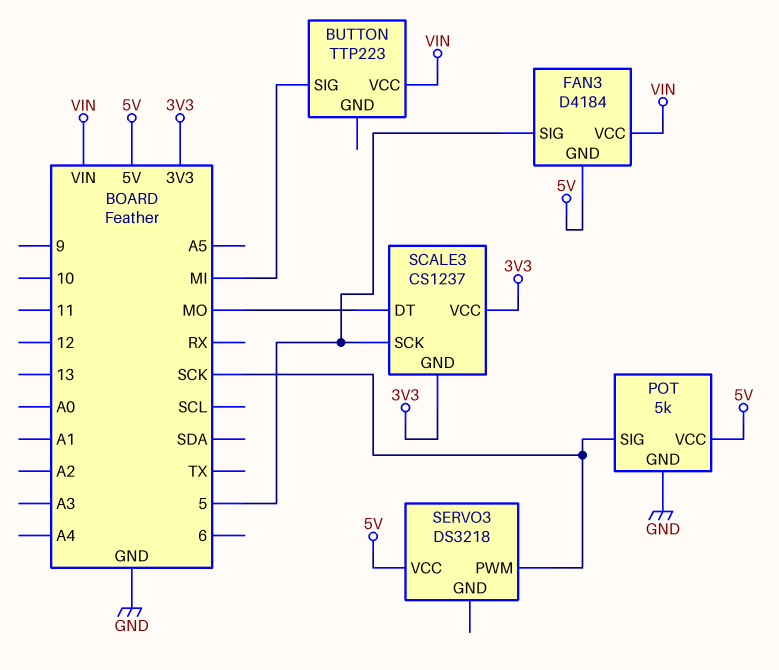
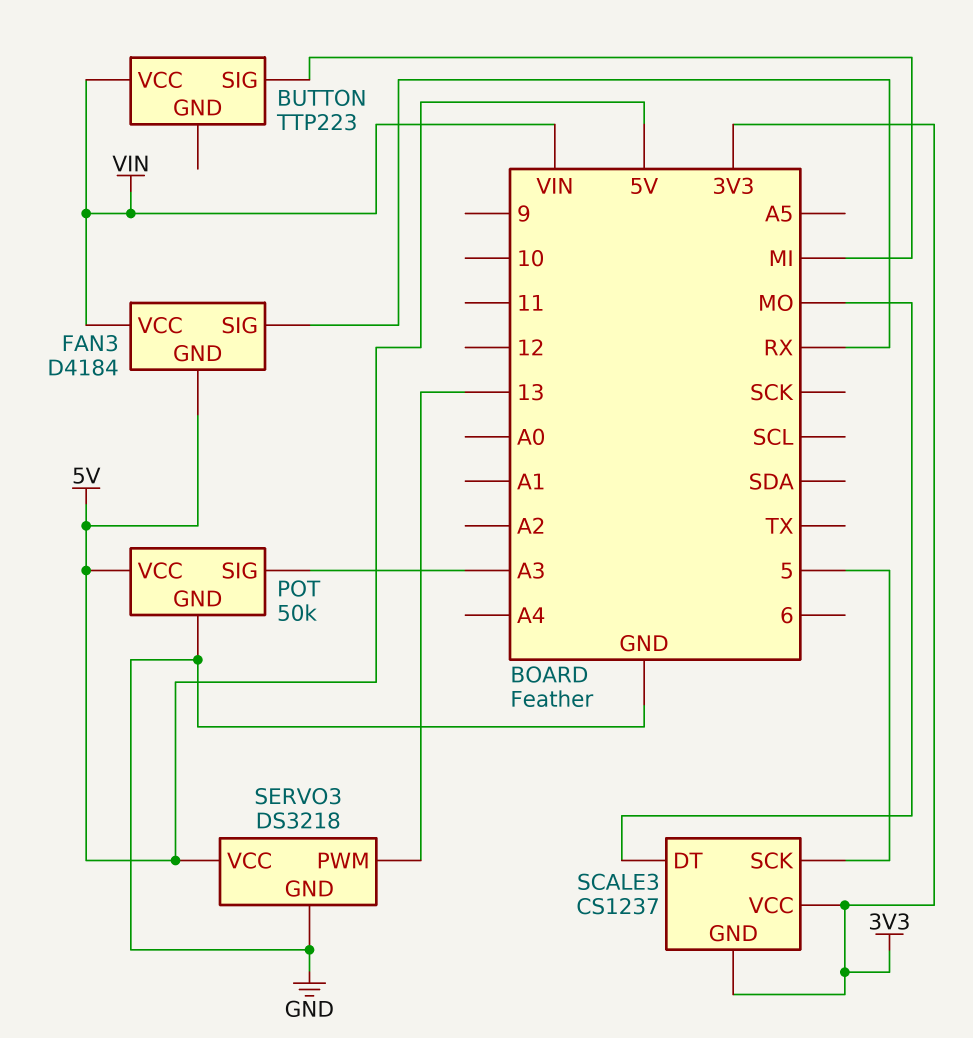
FAN3 pin SIG: 5 -> RX
POT: 5k -> 50k
POT pin SIG: SCK -> A3
SERVO3 pin GND: none -> GND
SERVO3 pin PWM: SCK -> 13

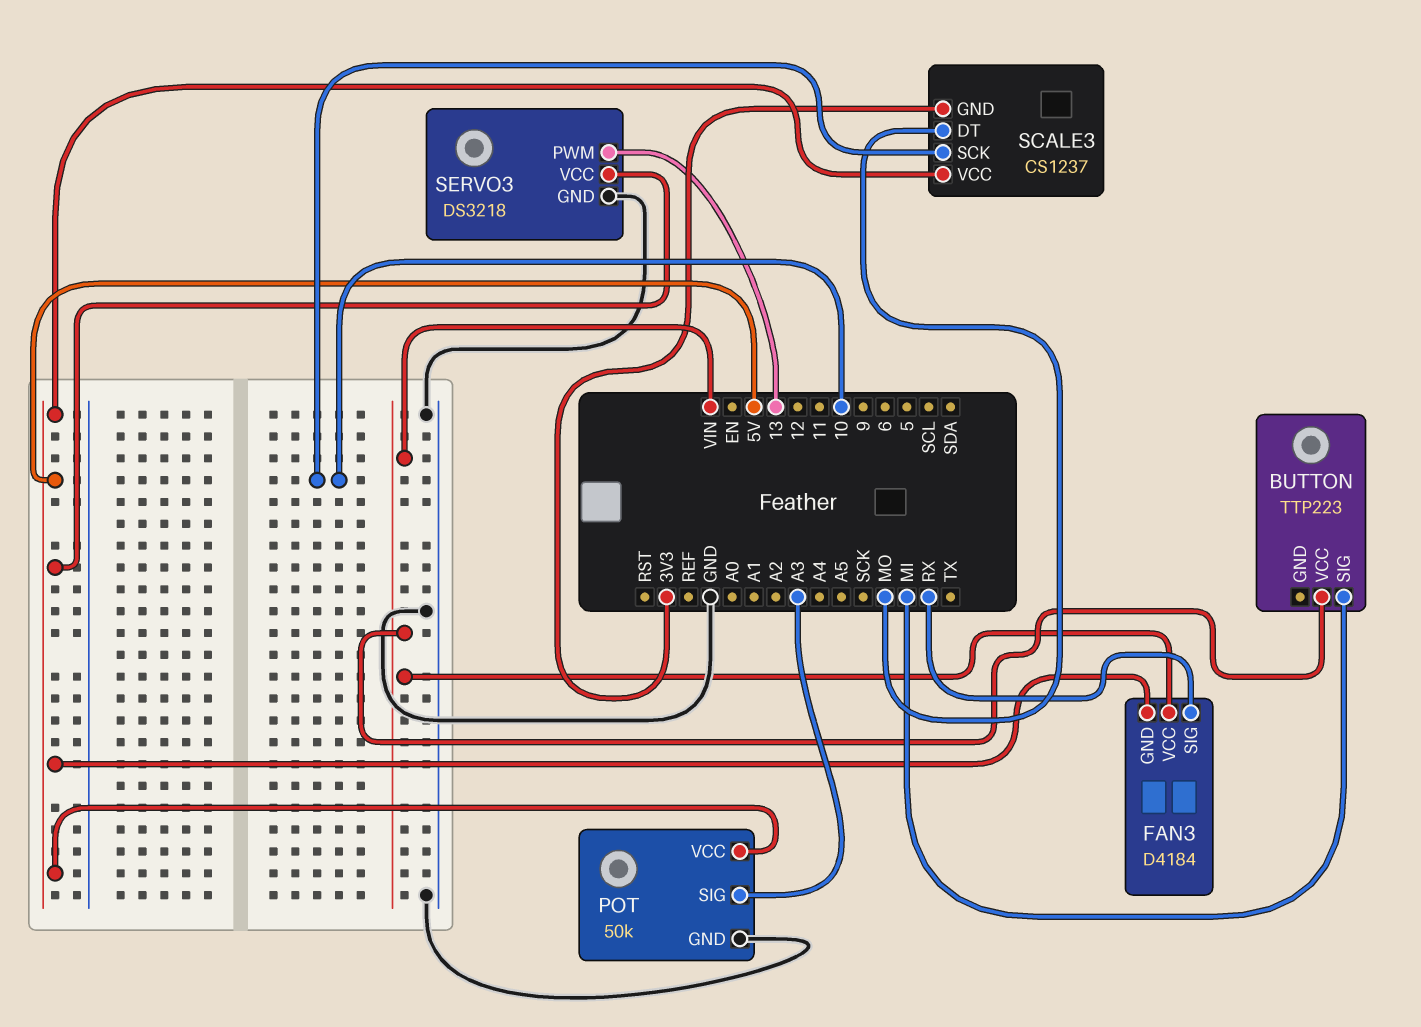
SCALE3 pin SCK: 5 -> 10
SCALE3 pin VCC: 3V3 -> 5V

